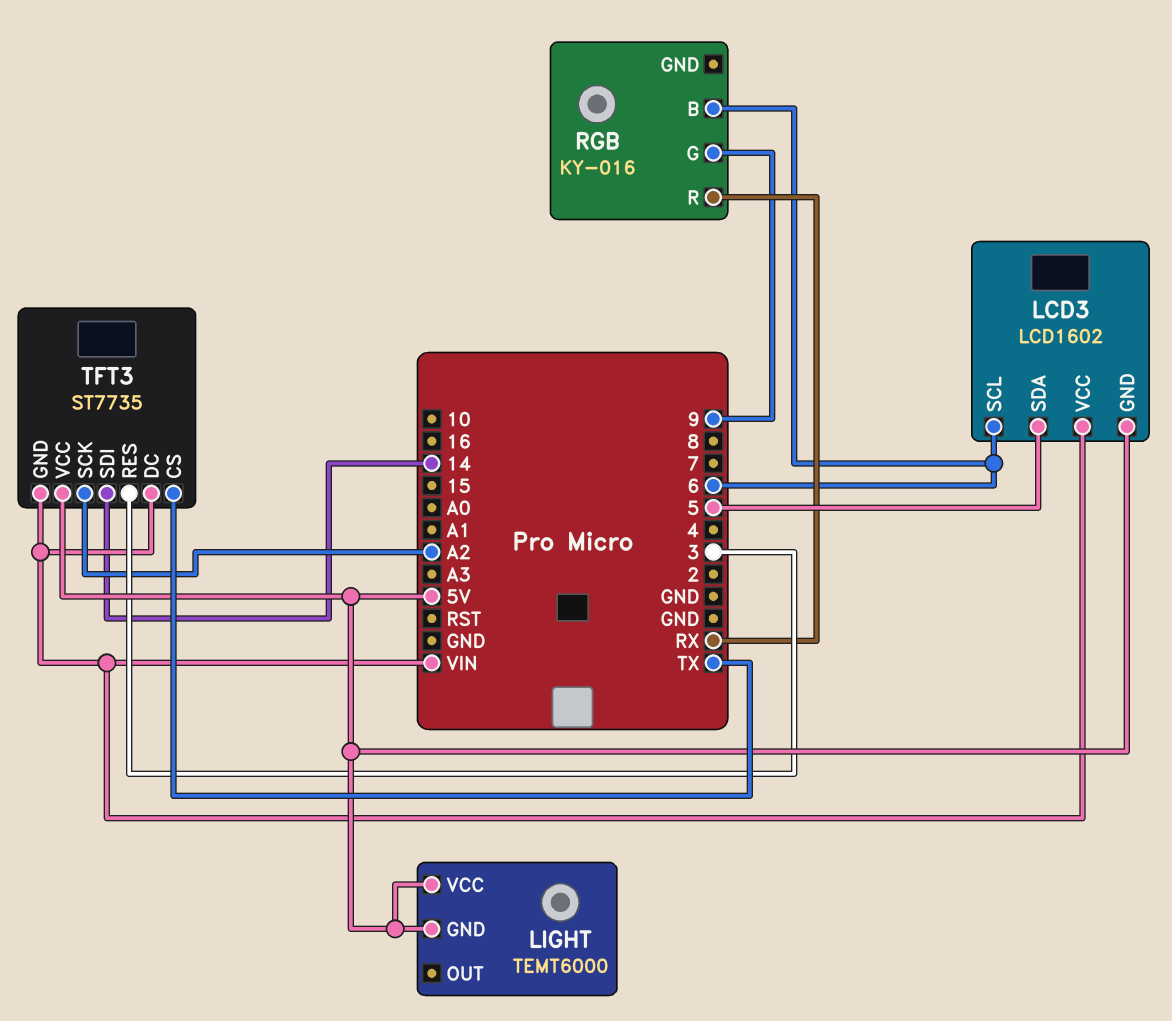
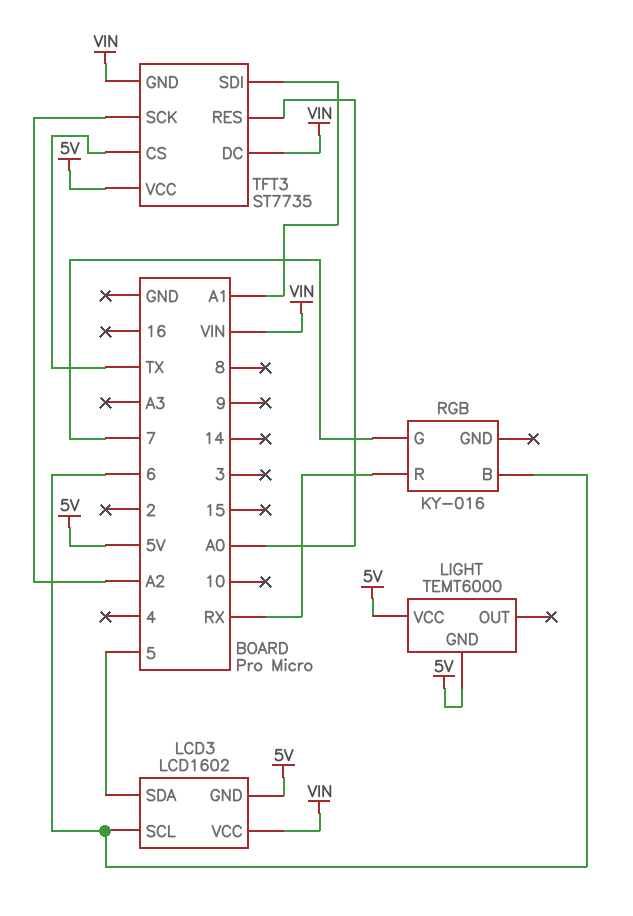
RGB pin G: 9 -> 7
TFT3 pin RES: 3 -> A0
TFT3 pin SDI: 14 -> A1

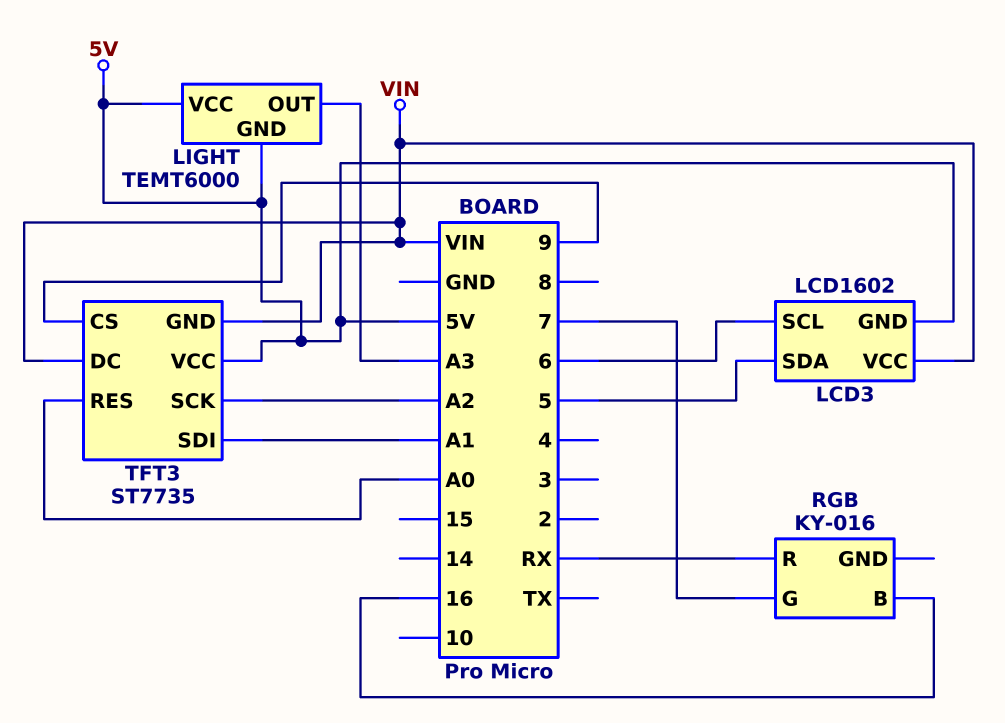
LIGHT pin OUT: none -> A3
RGB pin B: 6 -> 16
TFT3 pin CS: TX -> 9

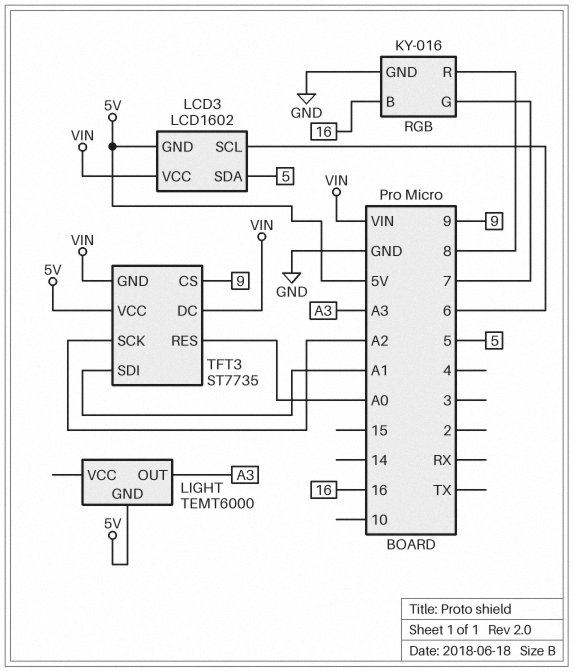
LIGHT pin VCC: 5V -> none
RGB pin GND: none -> GND
RGB pin R: RX -> 8

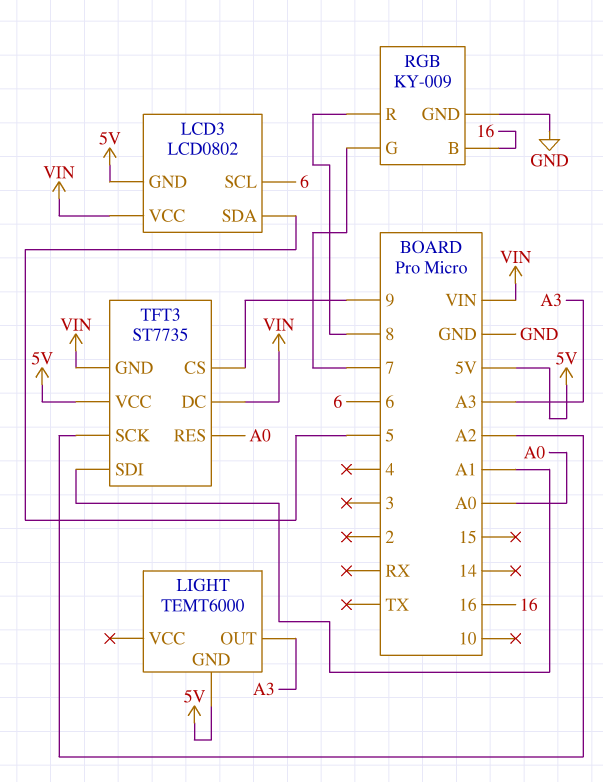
LCD3: LCD1602 -> LCD0802
RGB: KY-016 -> KY-009

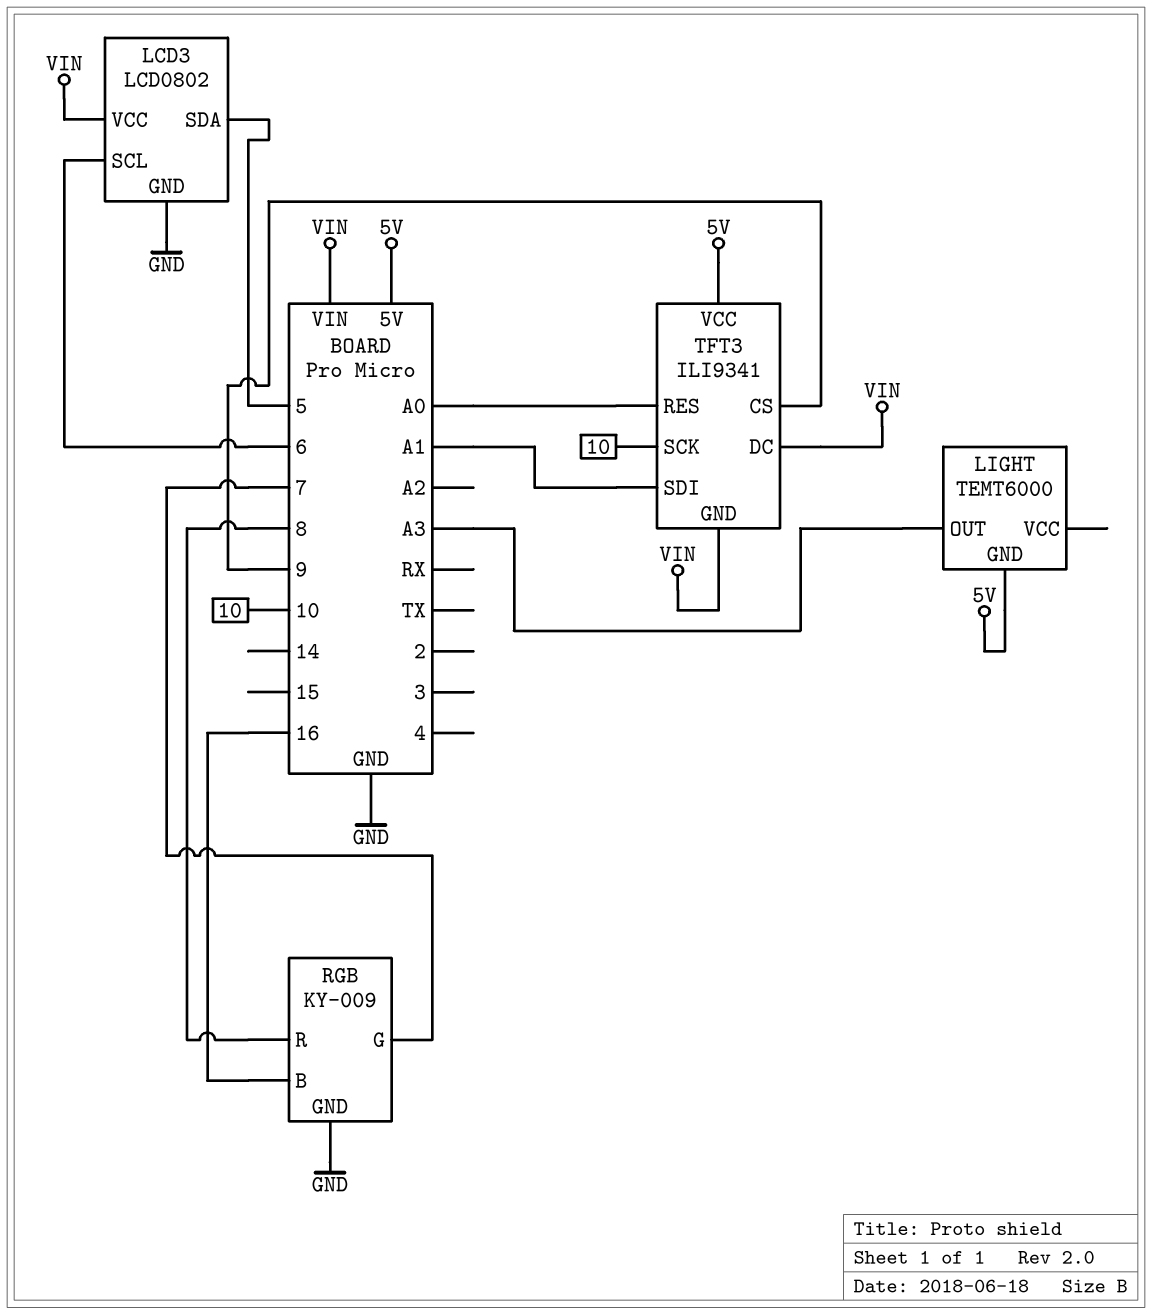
LCD3 pin GND: 5V -> GND
TFT3: ST7735 -> ILI9341
TFT3 pin SCK: A2 -> 10

